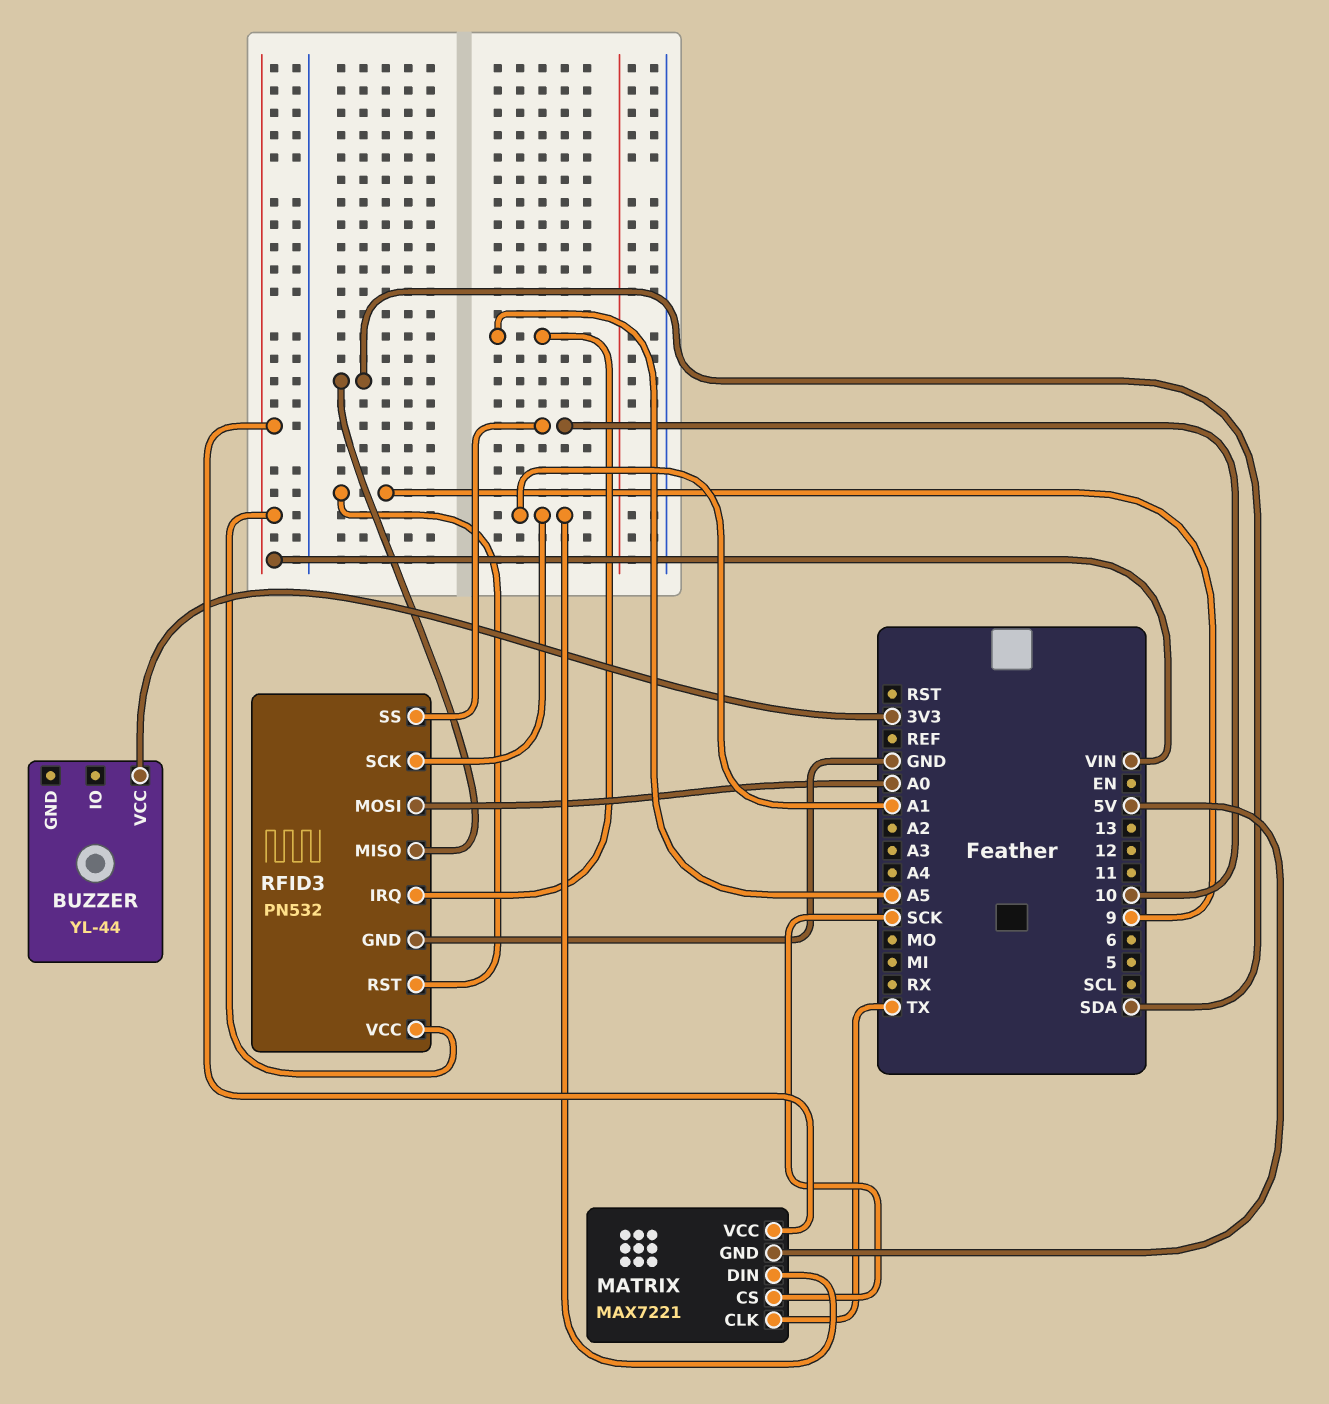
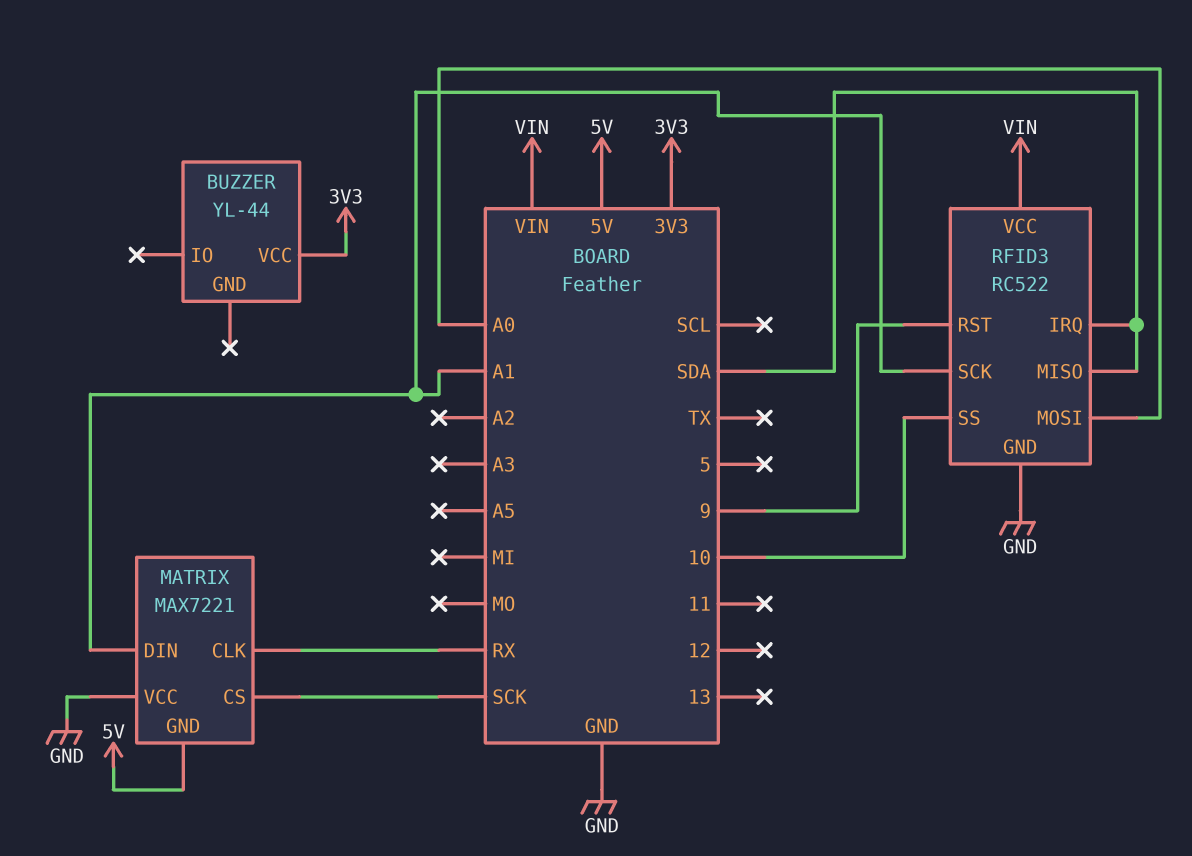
MATRIX pin CLK: TX -> RX
MATRIX pin VCC: VIN -> GND
RFID3: PN532 -> RC522
RFID3 pin IRQ: A5 -> SDA

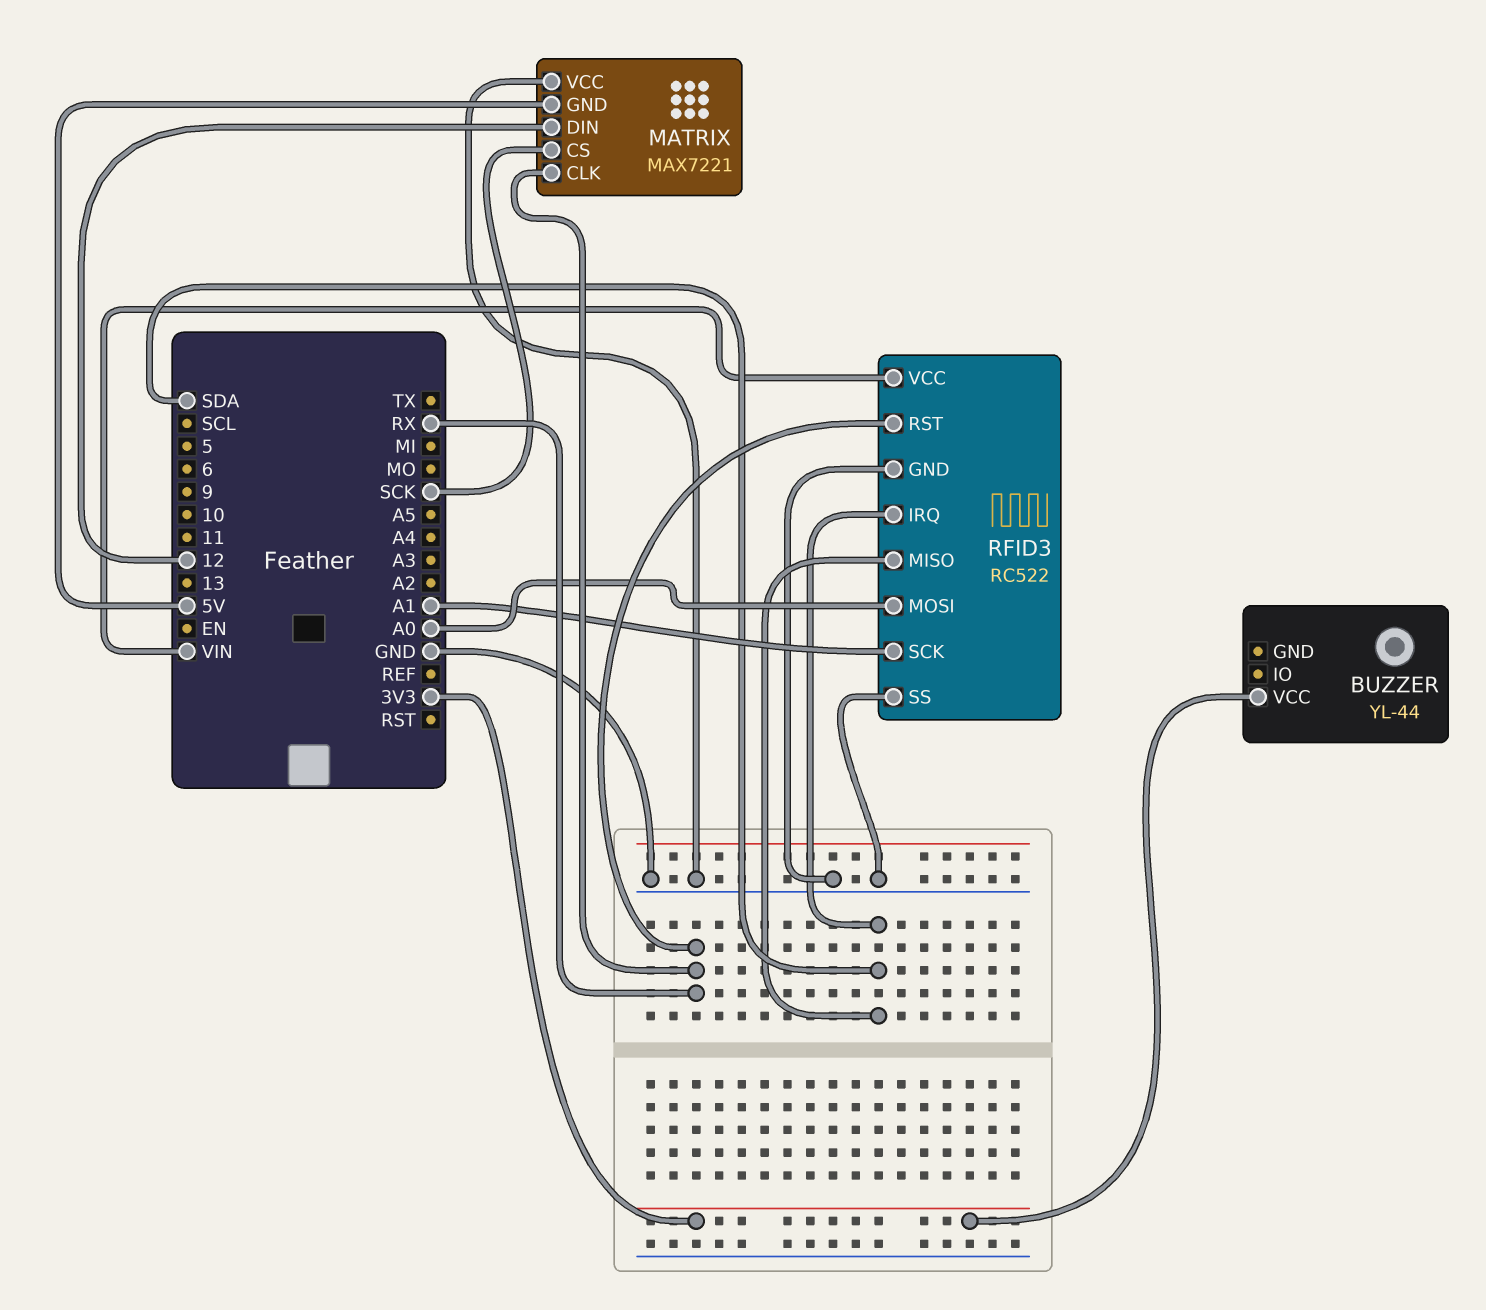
MATRIX pin DIN: A1 -> 12
RFID3 pin RST: 9 -> RX
RFID3 pin SS: 10 -> GND

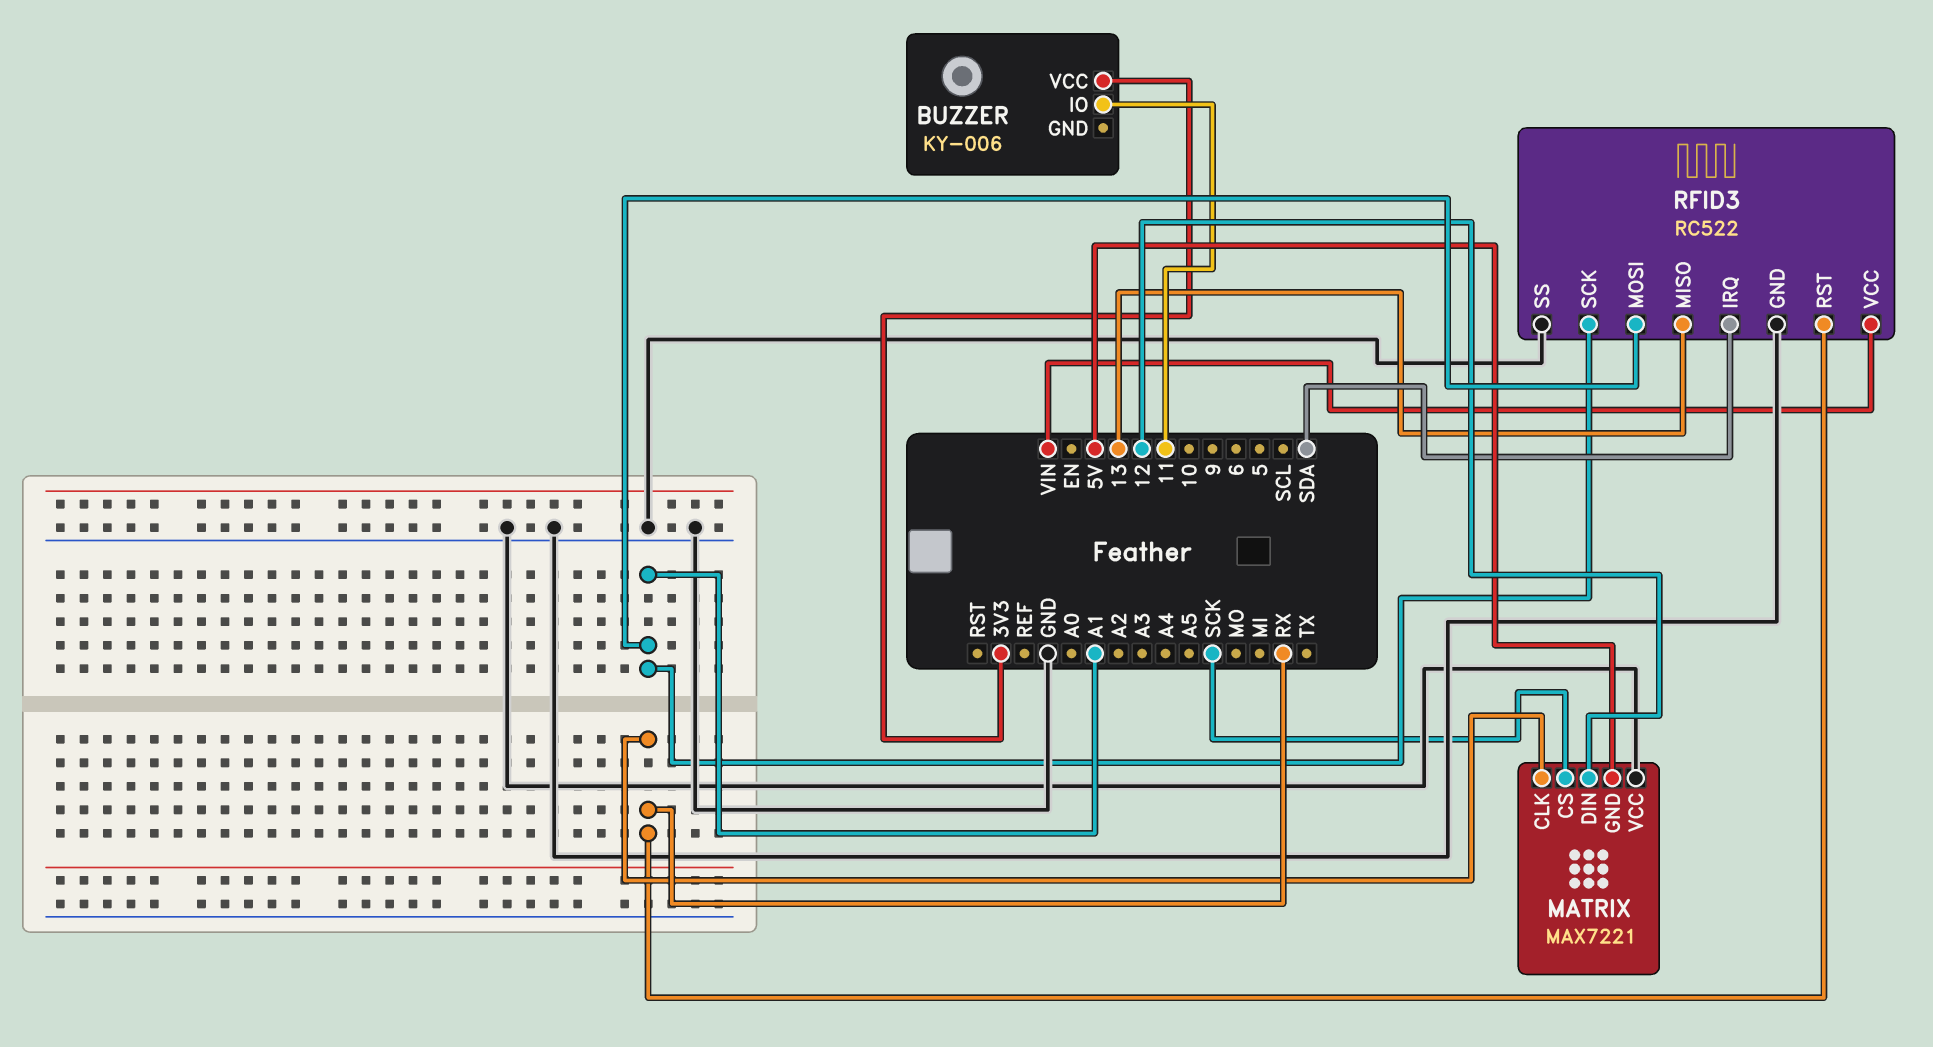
BUZZER: YL-44 -> KY-006
BUZZER pin IO: none -> 11
RFID3 pin MISO: SDA -> 13
RFID3 pin MOSI: A0 -> A1

